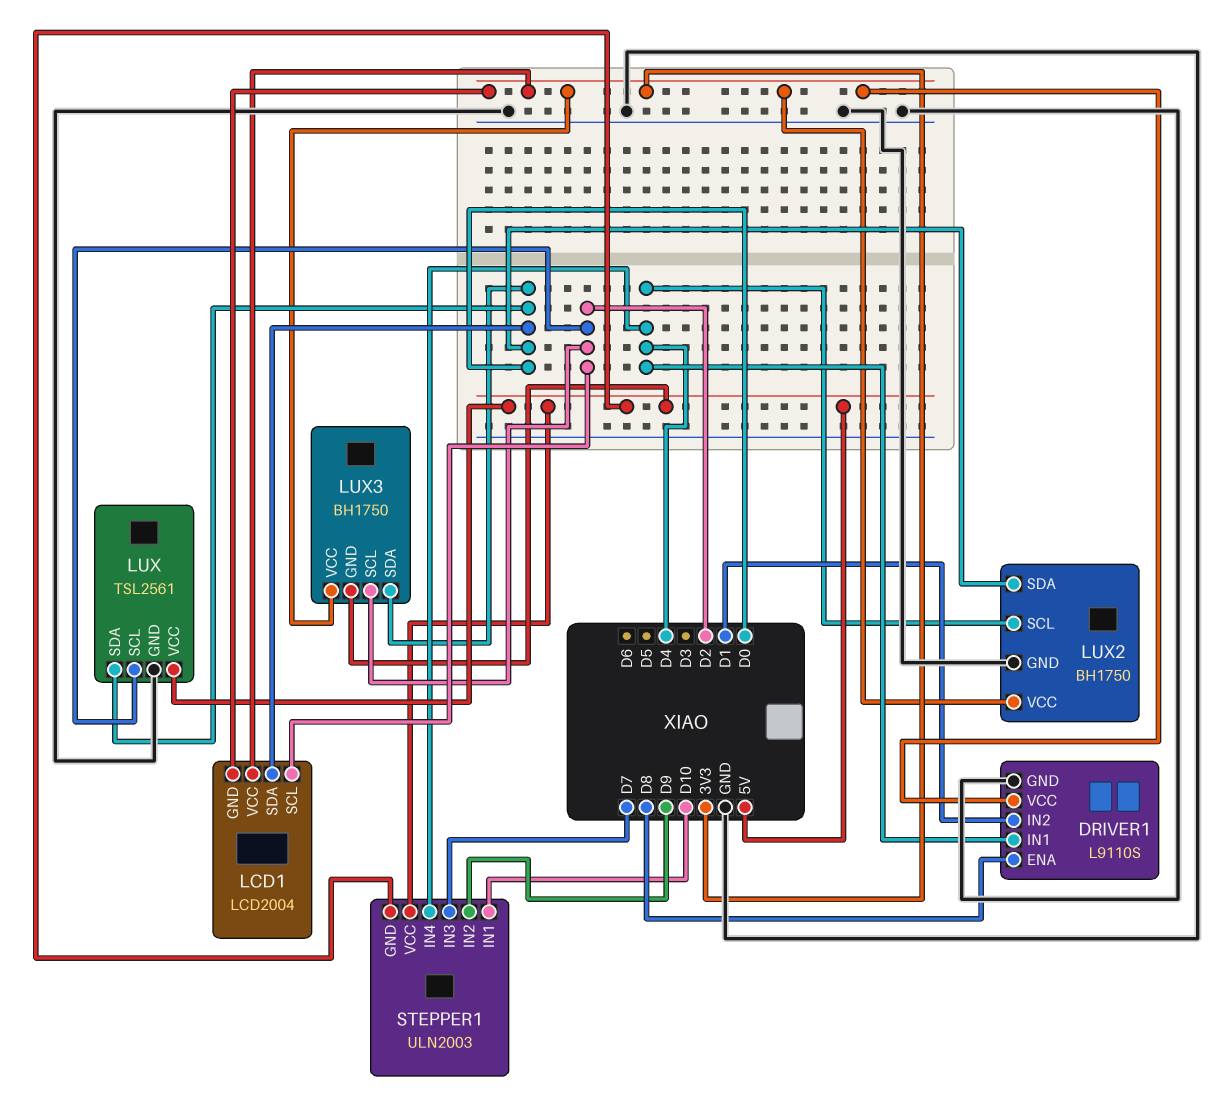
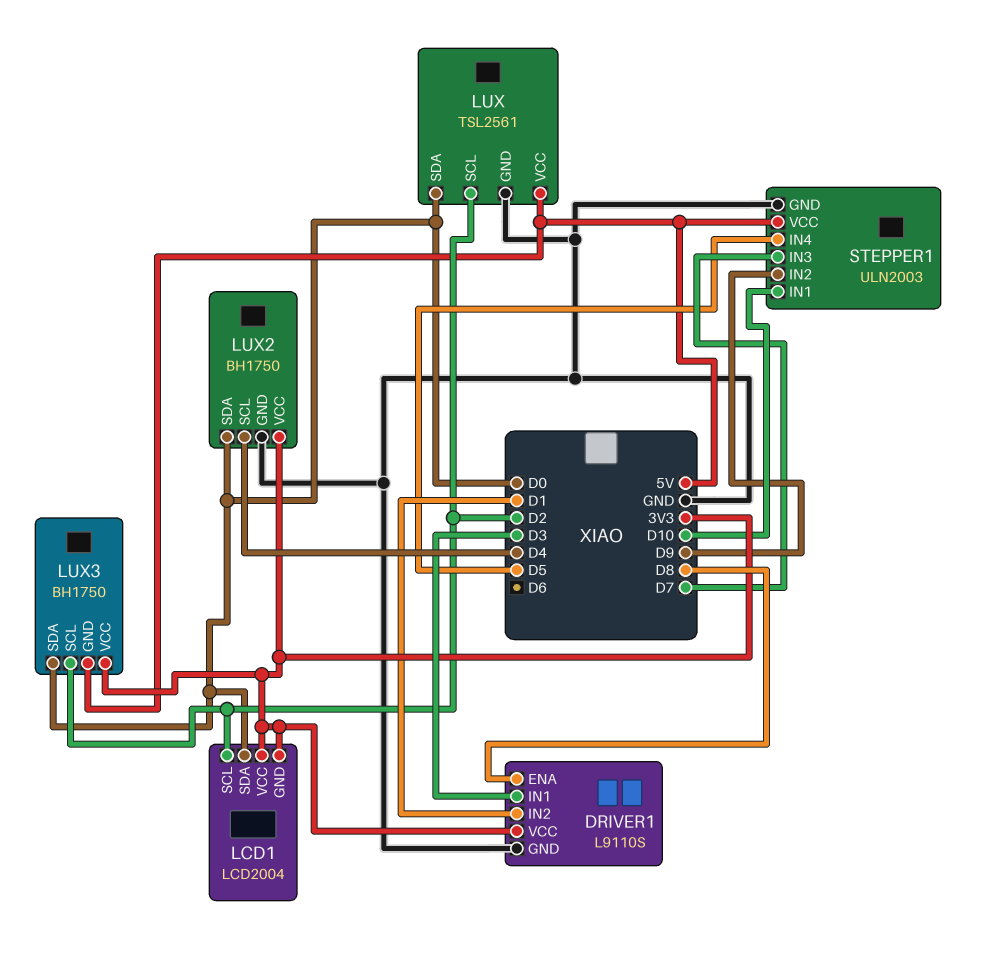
DRIVER1 pin IN1: D4 -> D3
STEPPER1 pin GND: 5V -> GND
STEPPER1 pin IN4: D4 -> D5

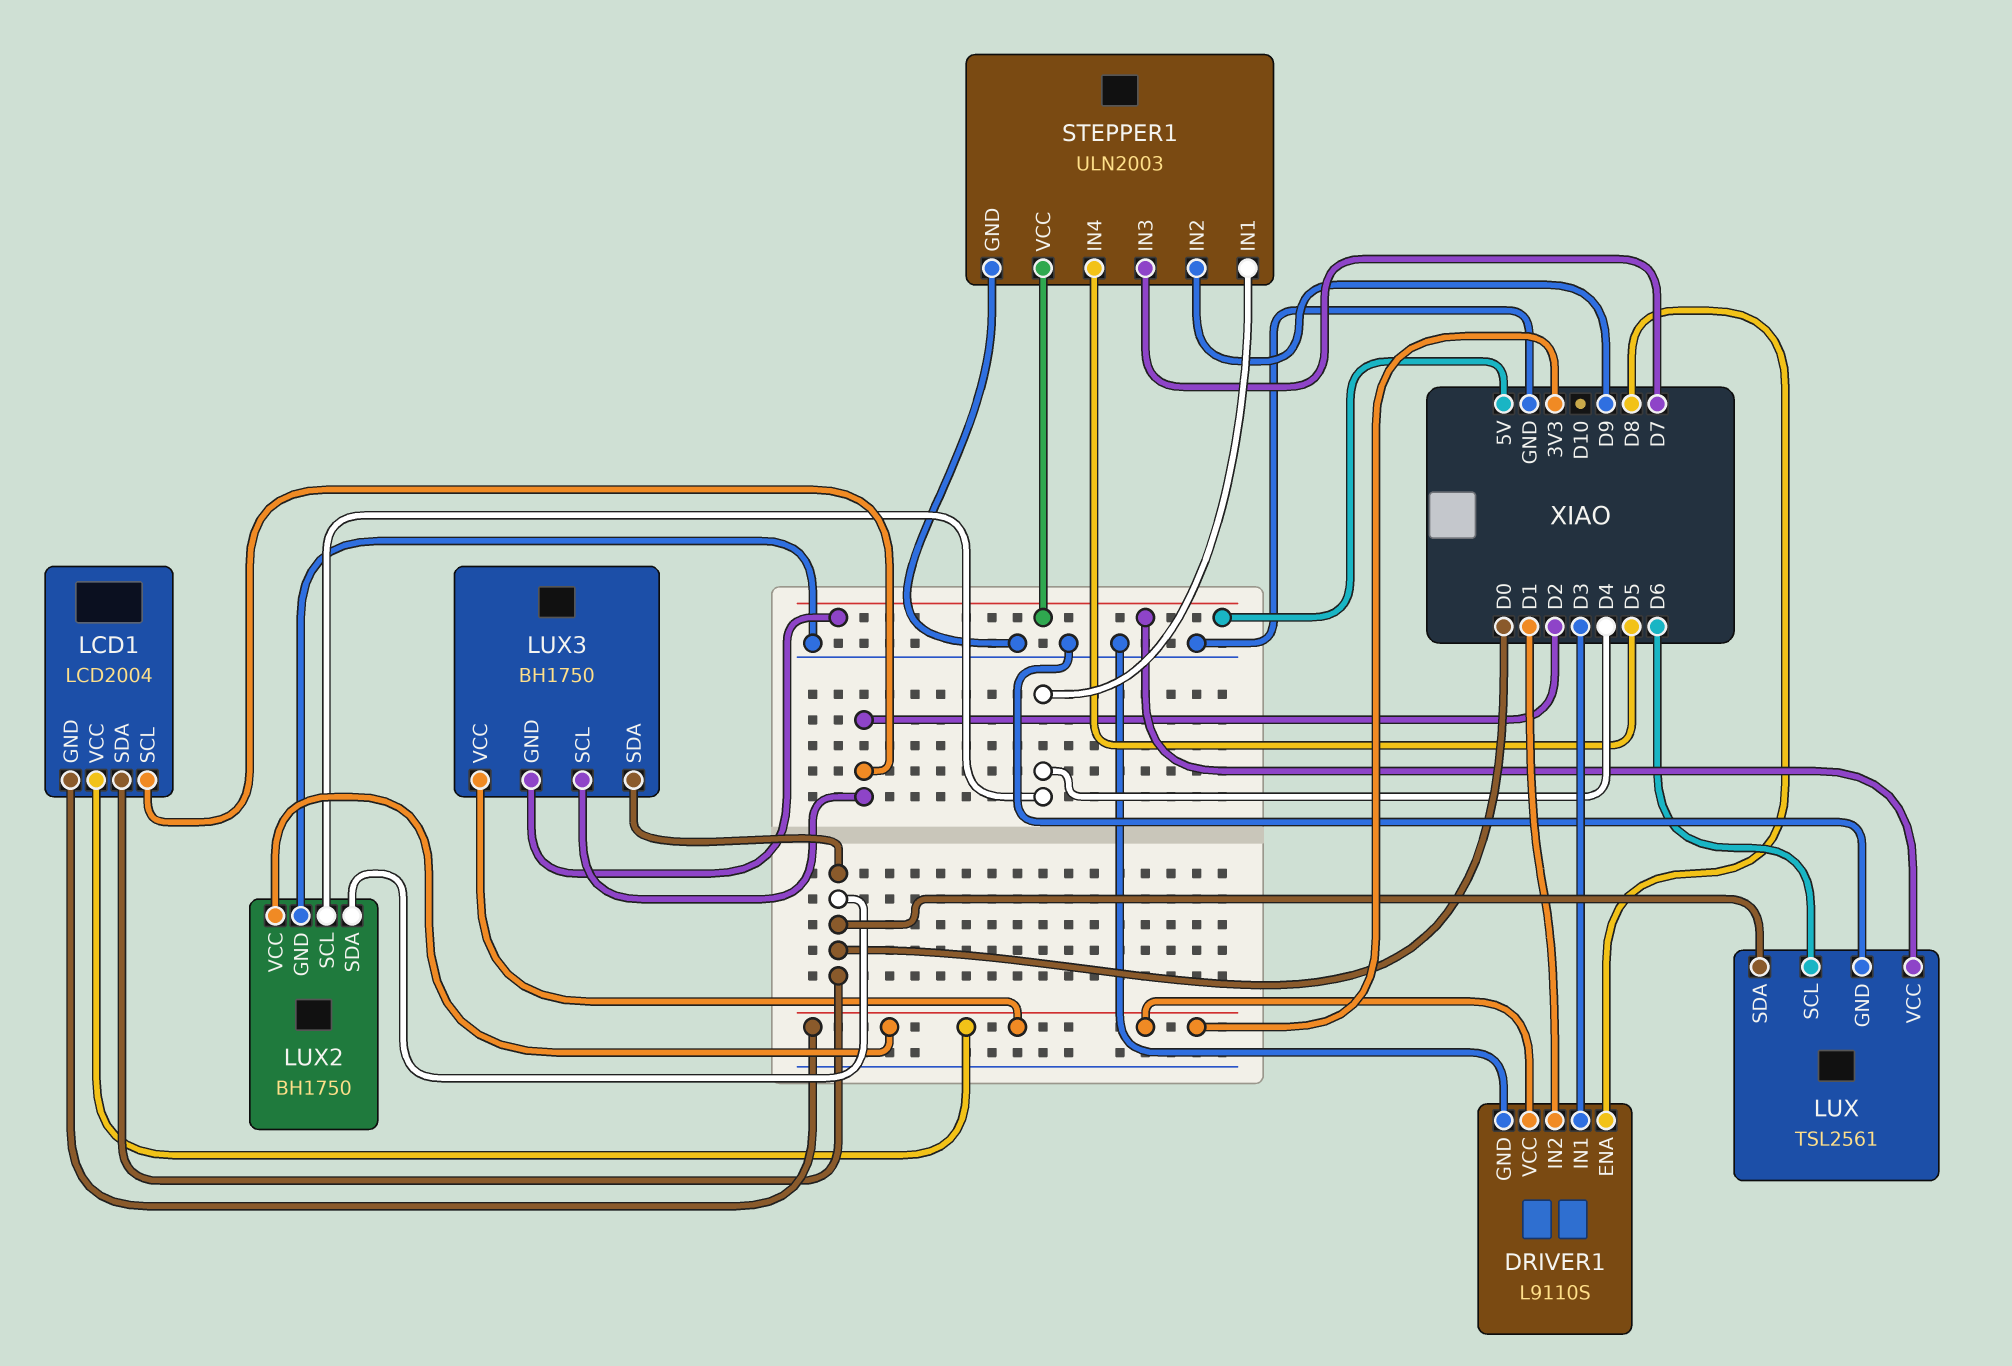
LUX pin SCL: D2 -> D6
STEPPER1 pin IN1: D10 -> D4

